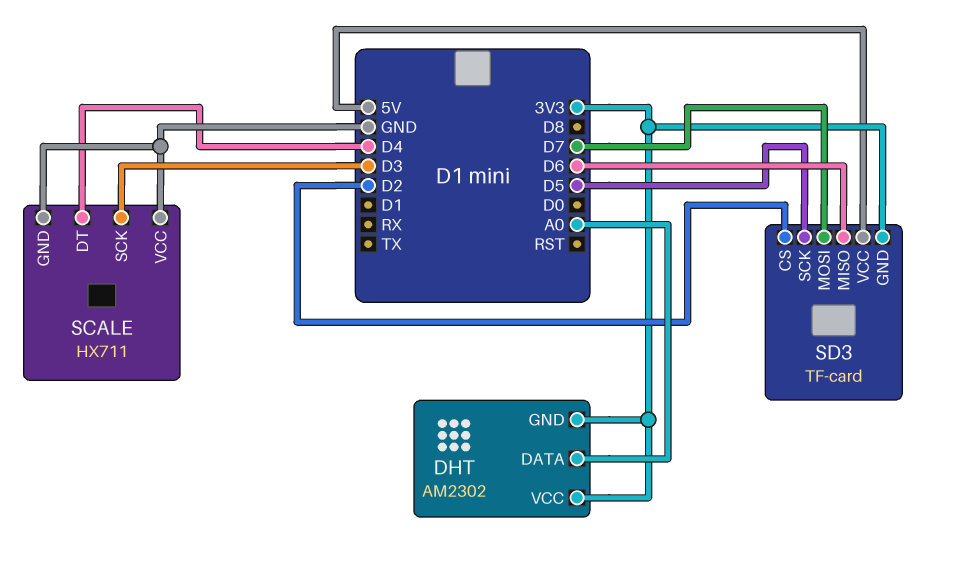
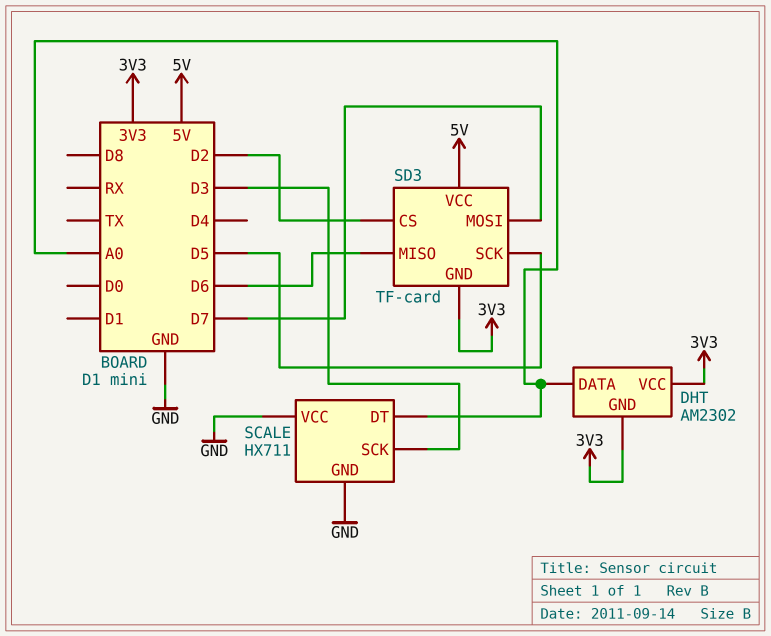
SCALE pin DT: D4 -> A0

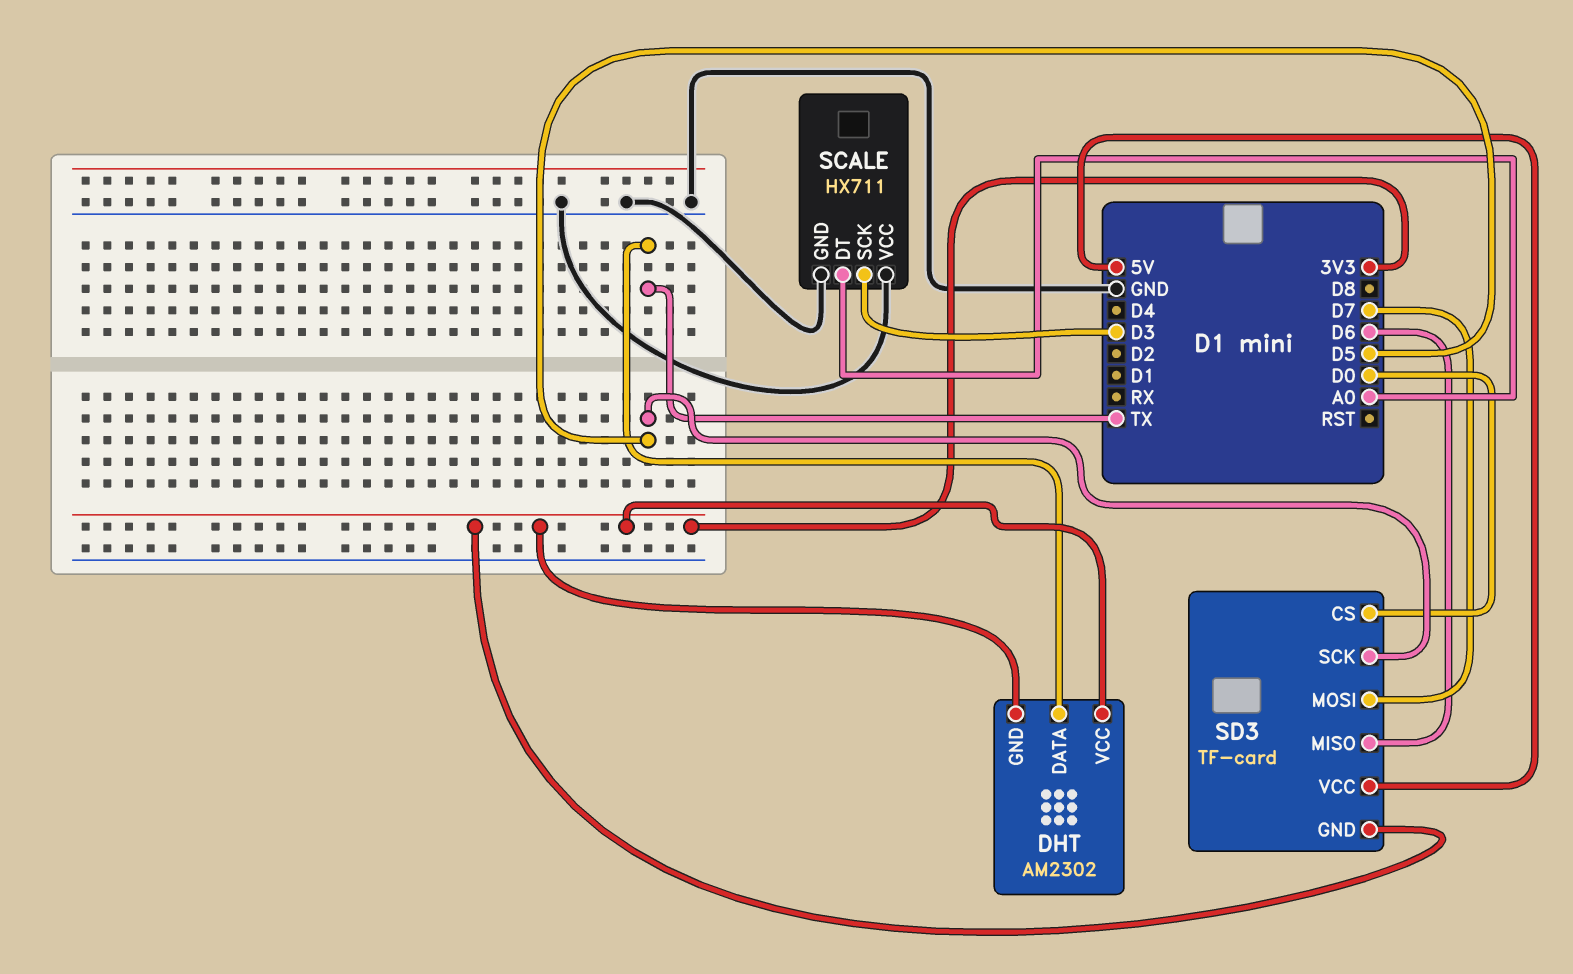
DHT pin DATA: A0 -> TX
SD3 pin CS: D2 -> D0

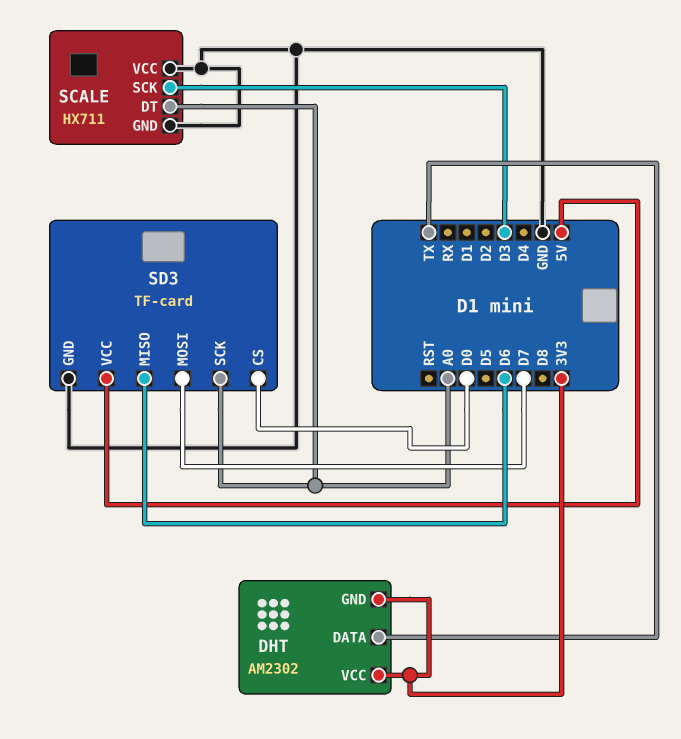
SD3 pin GND: 3V3 -> GND
SD3 pin SCK: D5 -> A0

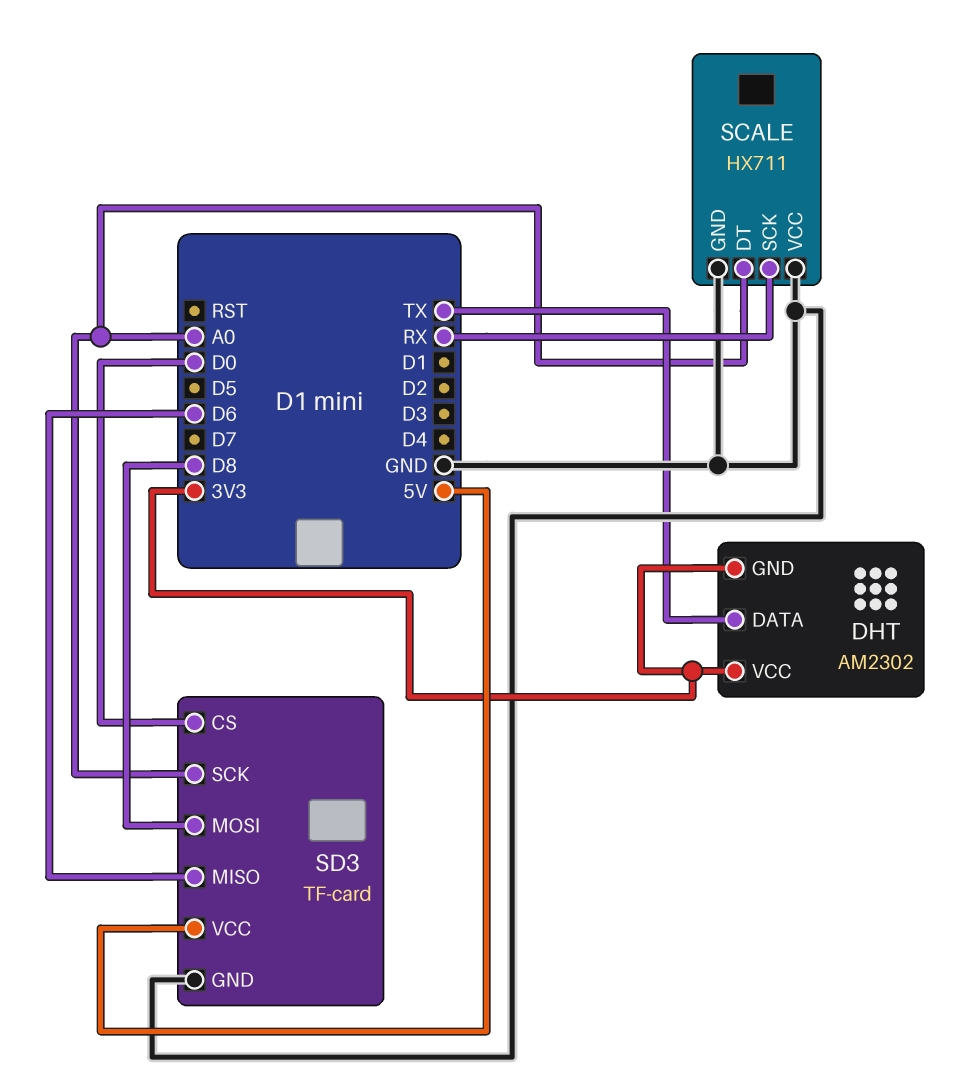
SCALE pin SCK: D3 -> RX
SD3 pin MOSI: D7 -> D8

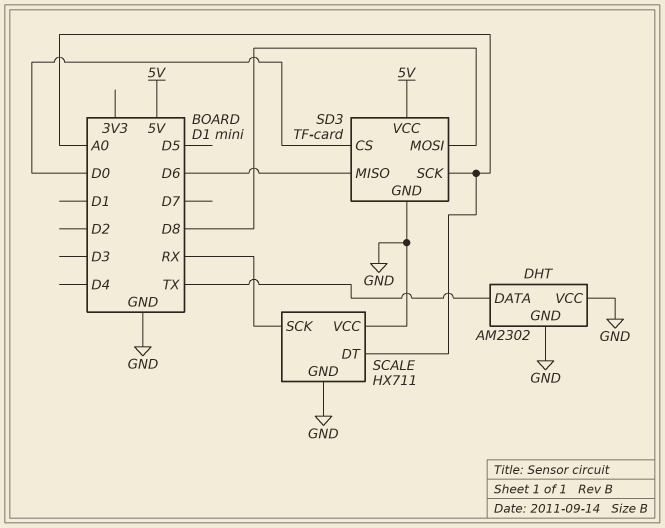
DHT pin GND: 3V3 -> GND
DHT pin VCC: 3V3 -> GND

